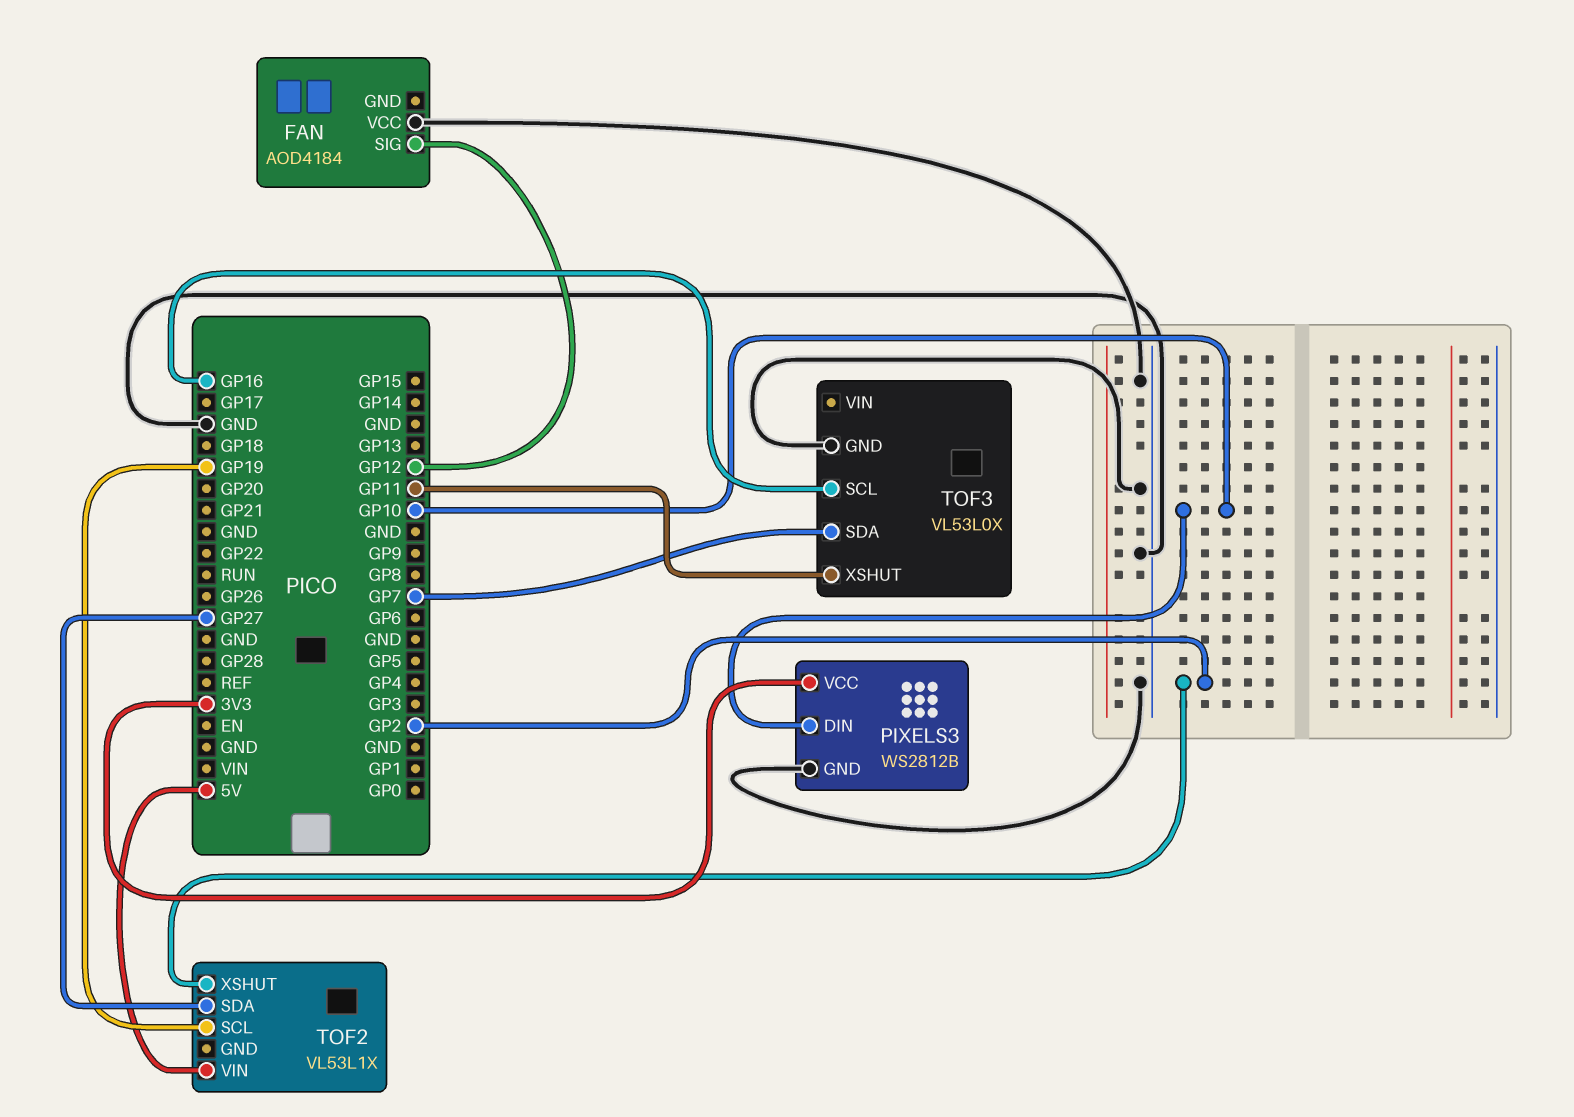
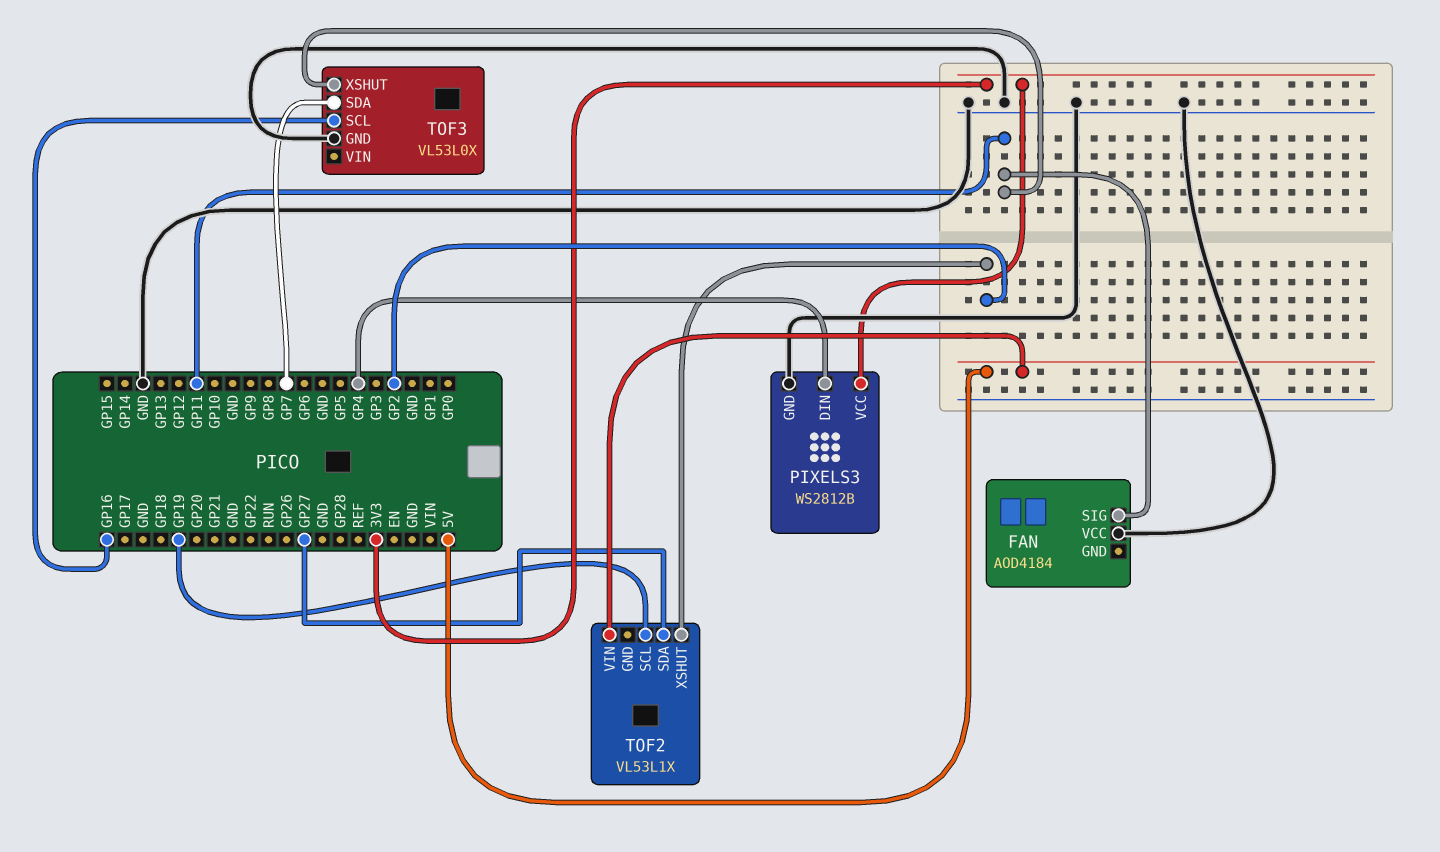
FAN pin SIG: GP12 -> GP11
PIXELS3 pin DIN: GP10 -> GP4

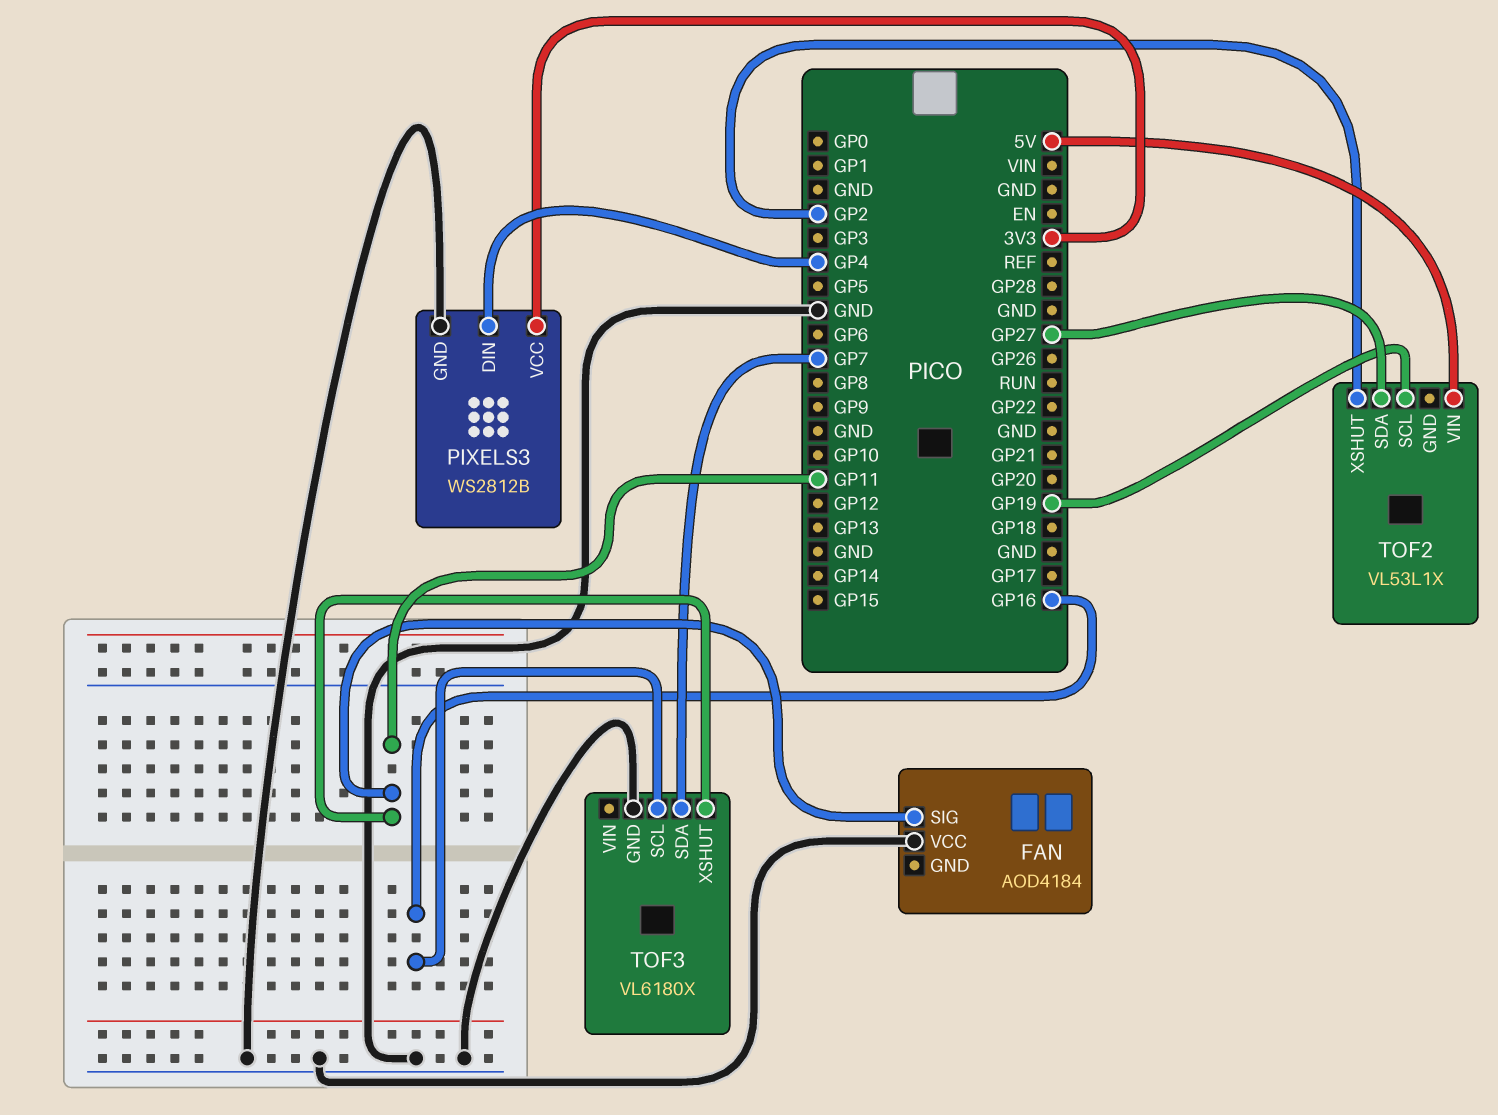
TOF3: VL53L0X -> VL6180X

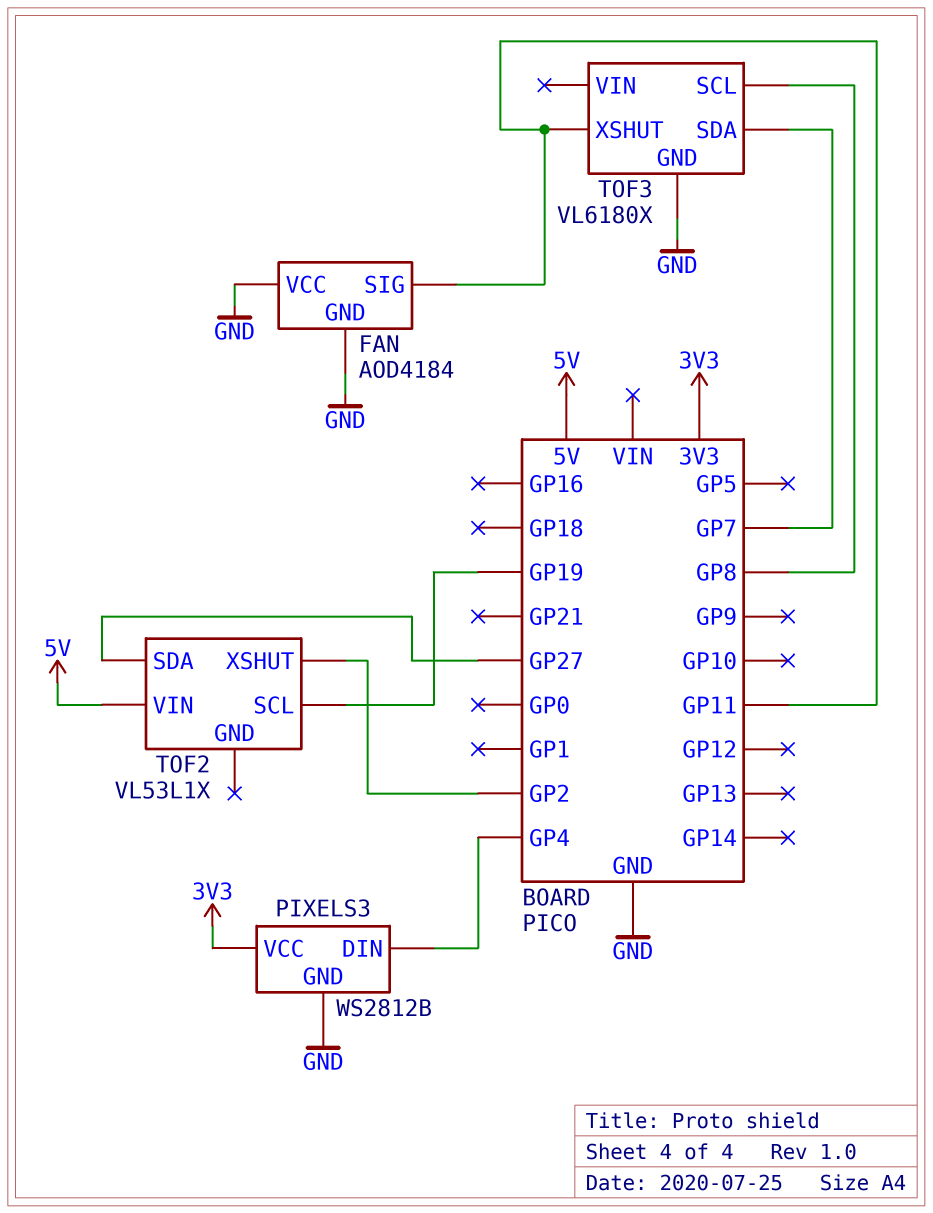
FAN pin GND: none -> GND
TOF3 pin SCL: GP16 -> GP8

